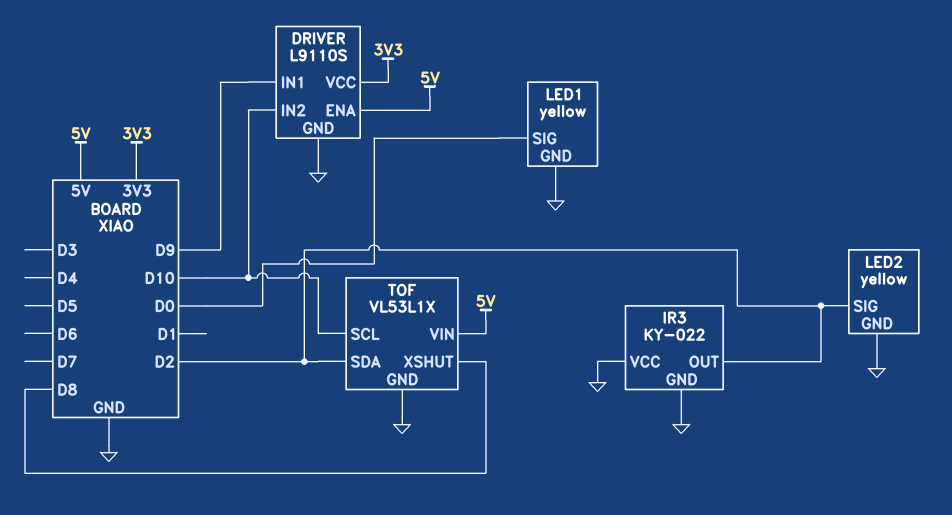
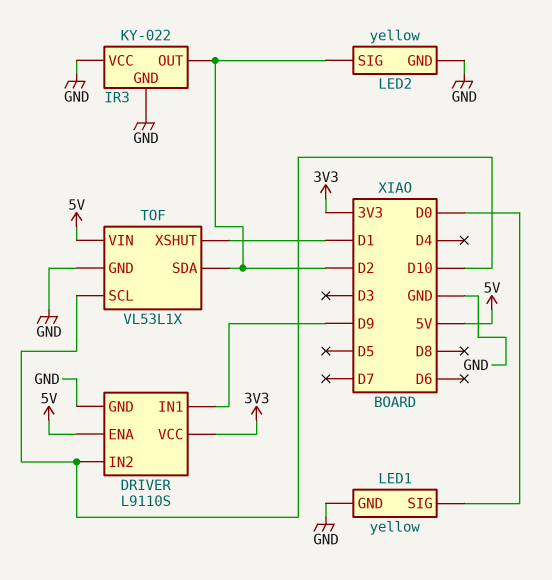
TOF pin XSHUT: D8 -> D1

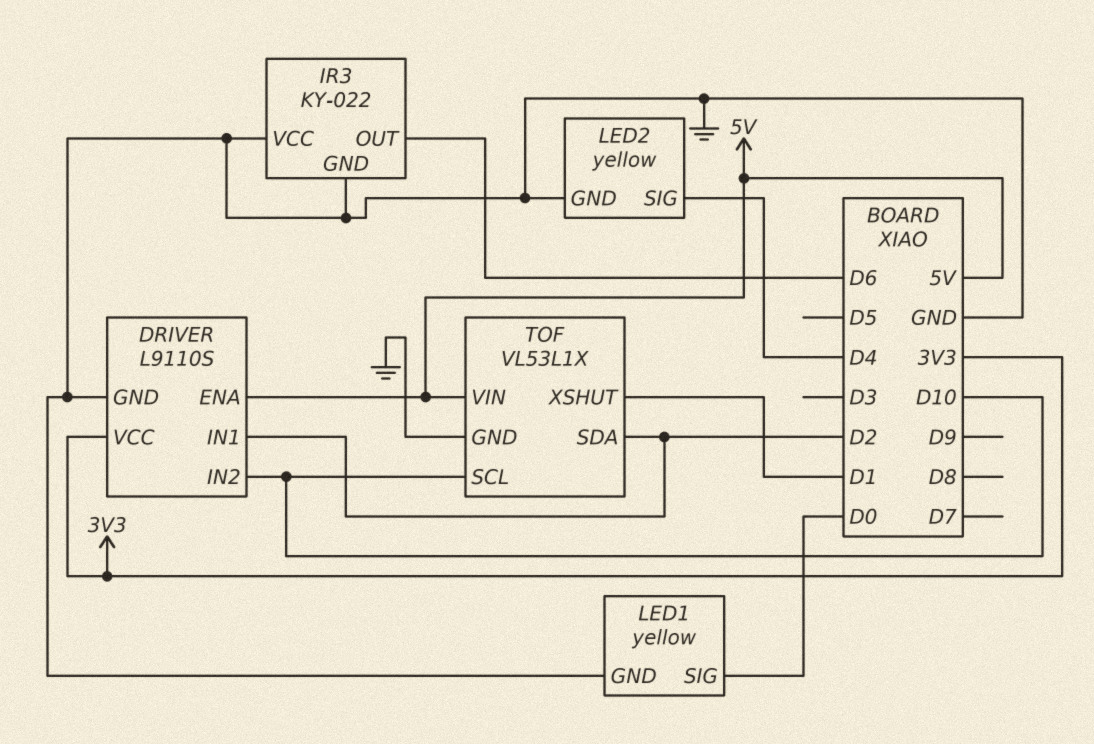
DRIVER pin IN1: D9 -> D2
IR3 pin OUT: D2 -> D6
LED2 pin SIG: D2 -> D4

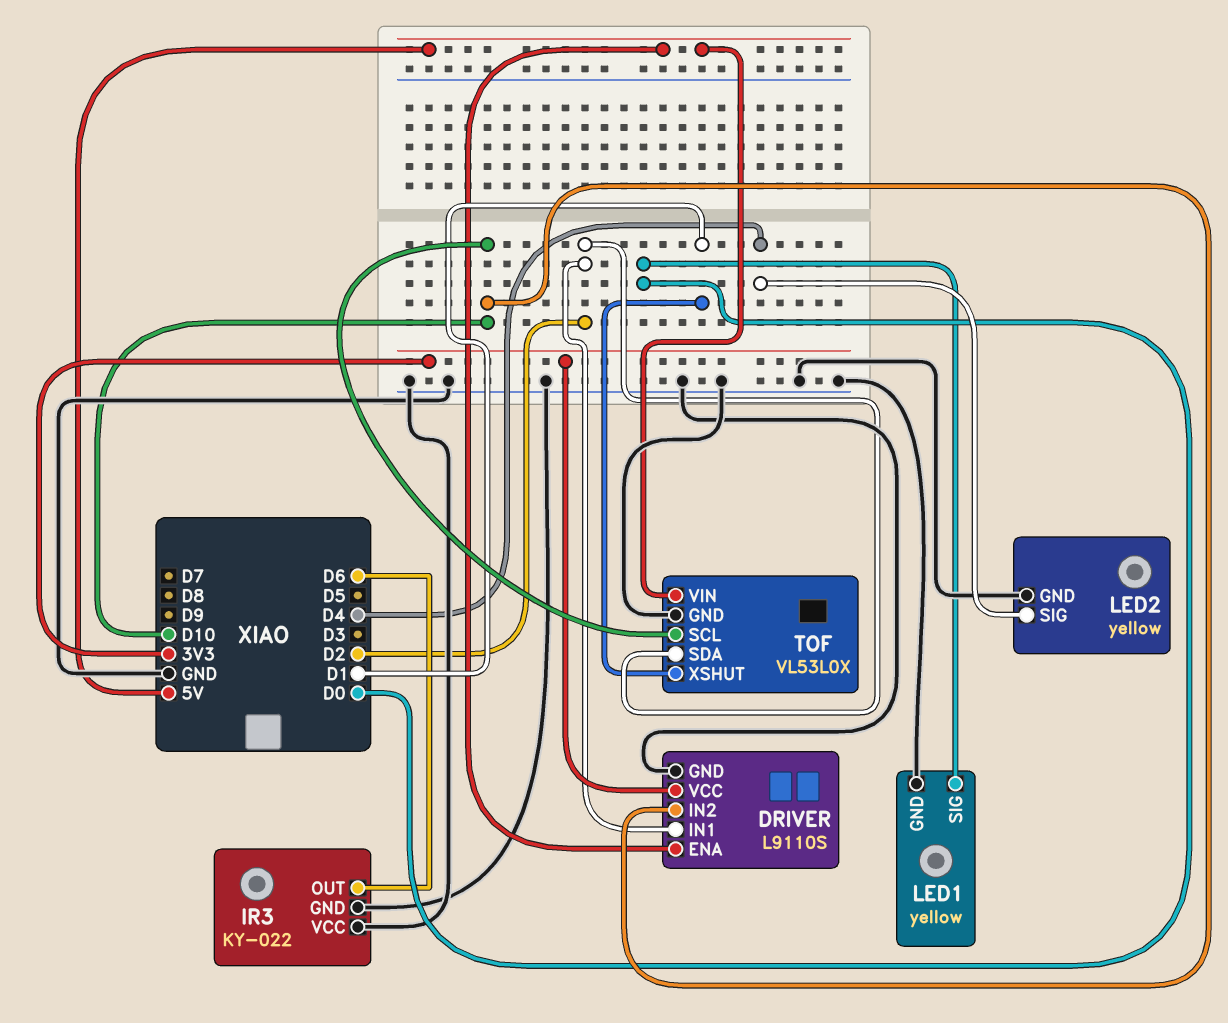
TOF: VL53L1X -> VL53L0X

